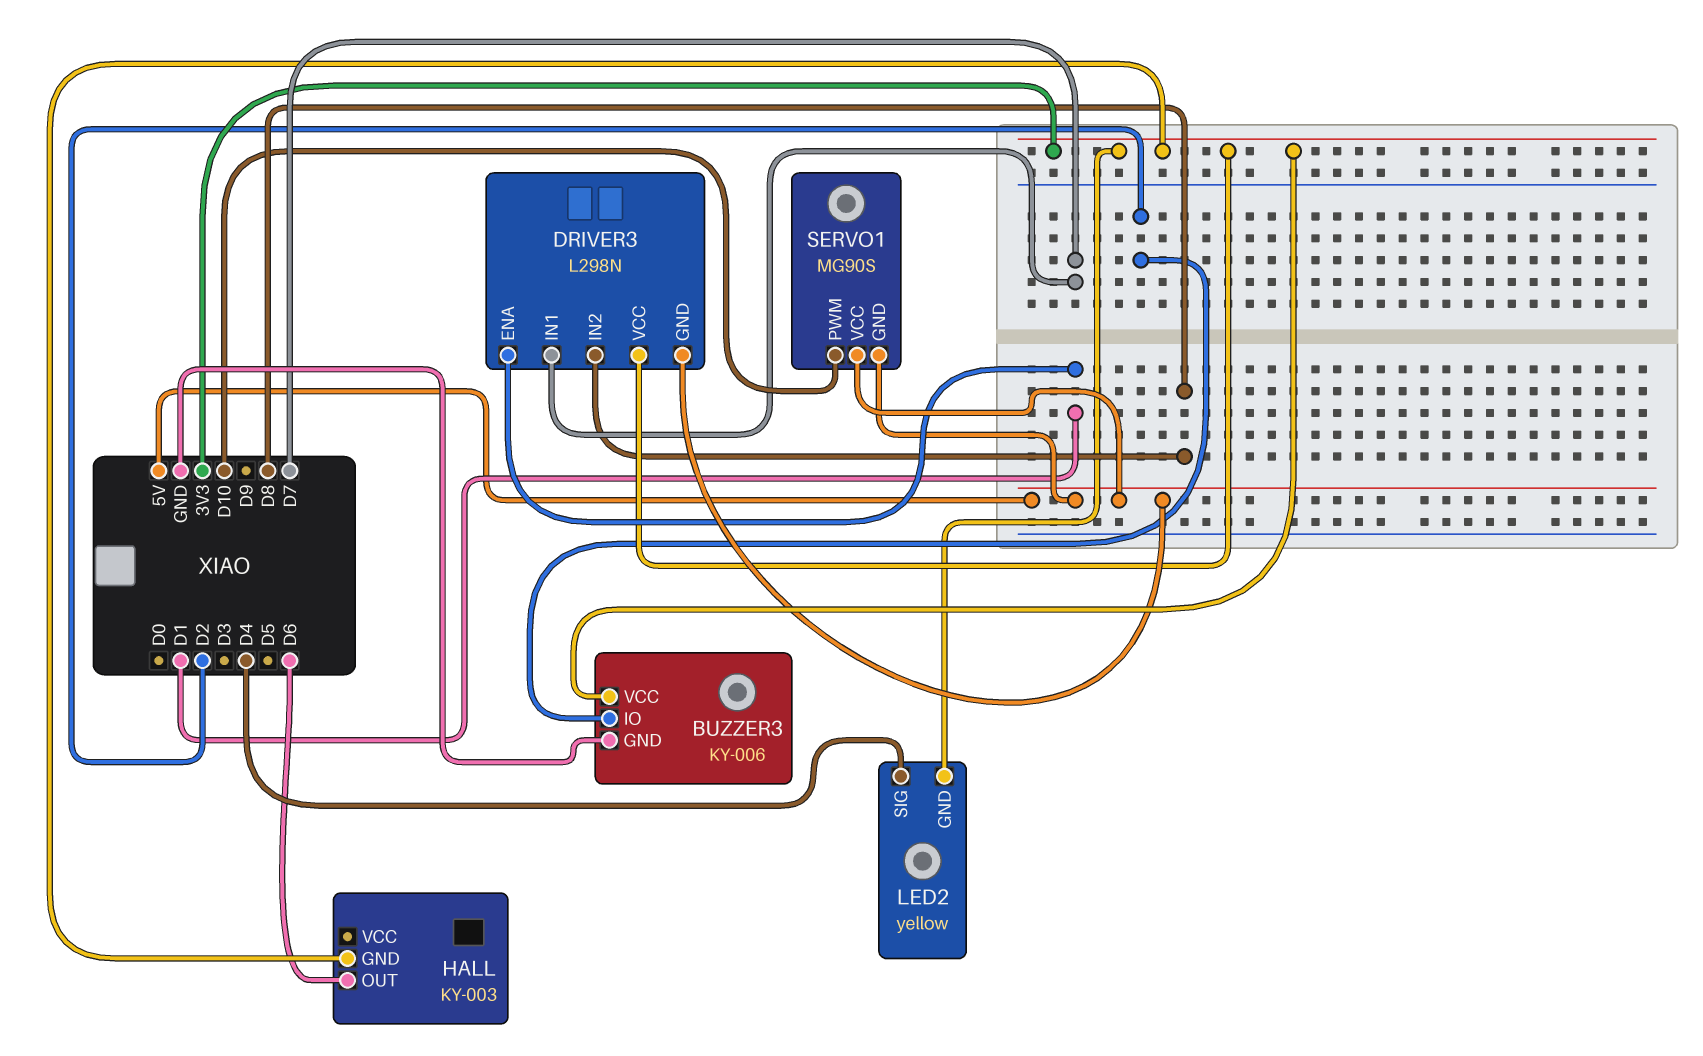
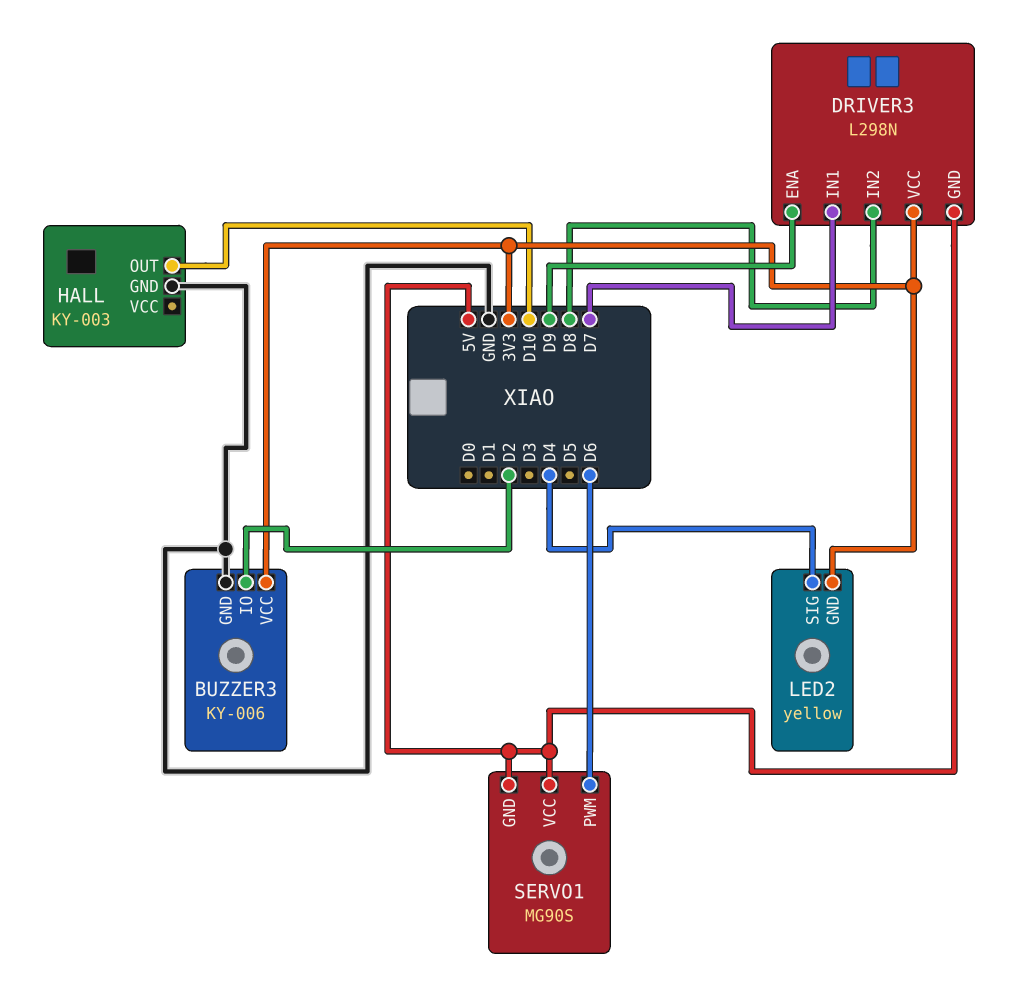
DRIVER3 pin ENA: D1 -> D9
HALL pin GND: 3V3 -> GND
HALL pin OUT: D6 -> D10
SERVO1 pin PWM: D10 -> D6

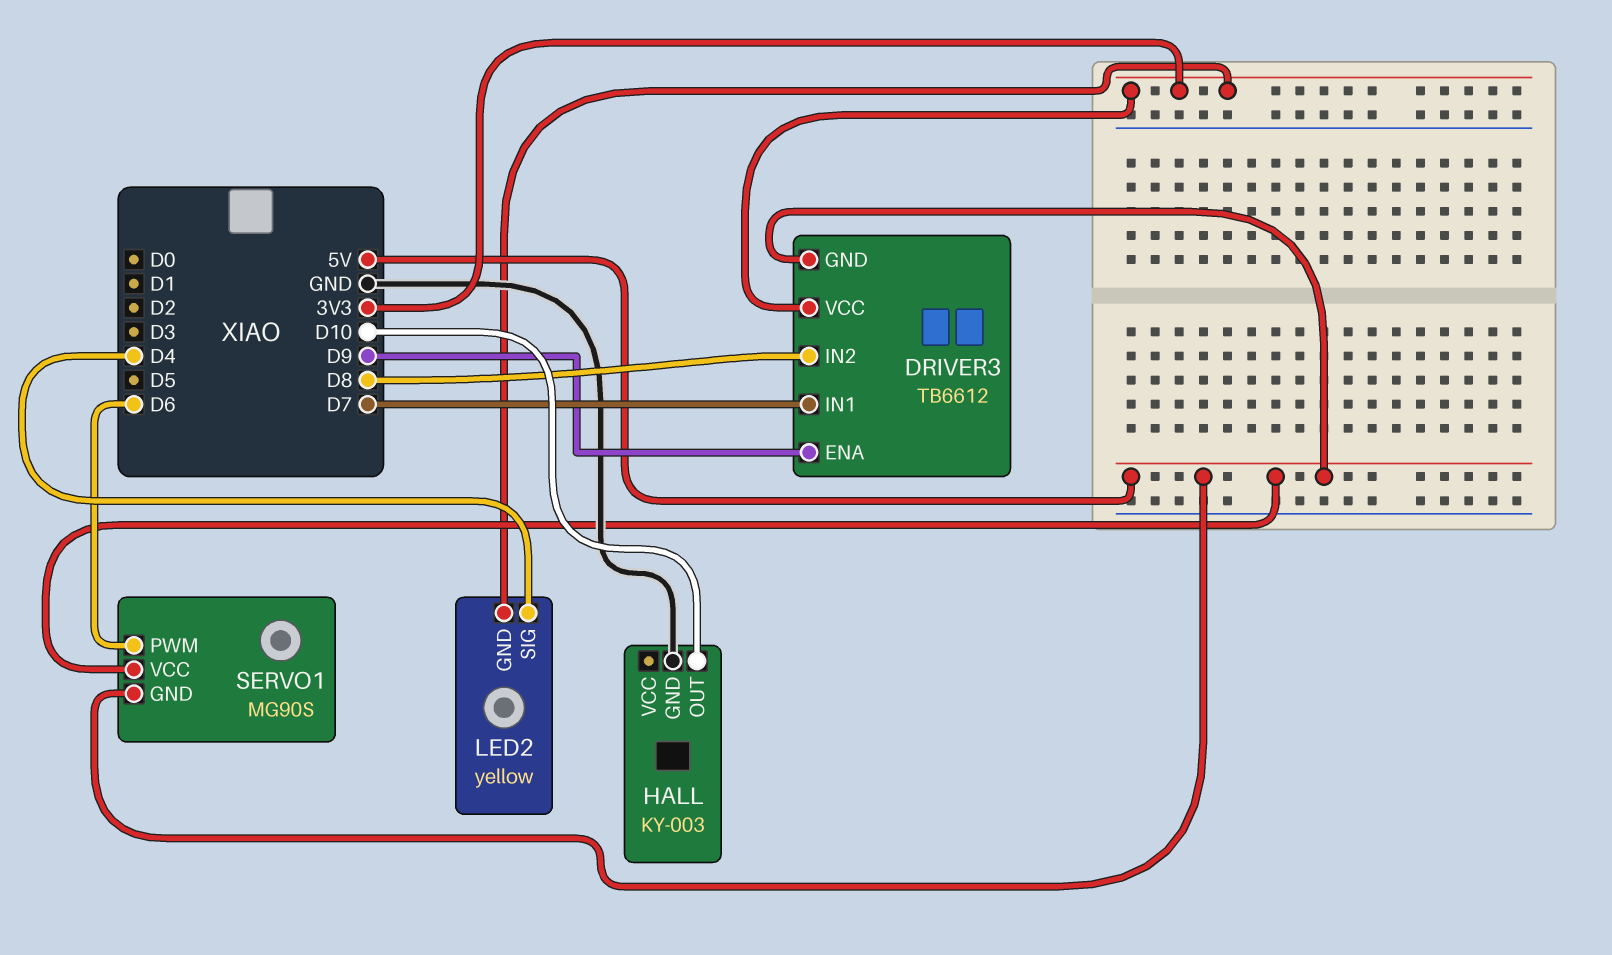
BUZZER3: KY-006 -> none
BUZZER3 pin GND: GND -> none
BUZZER3 pin IO: D2 -> none
BUZZER3 pin VCC: 3V3 -> none
DRIVER3: L298N -> TB6612

